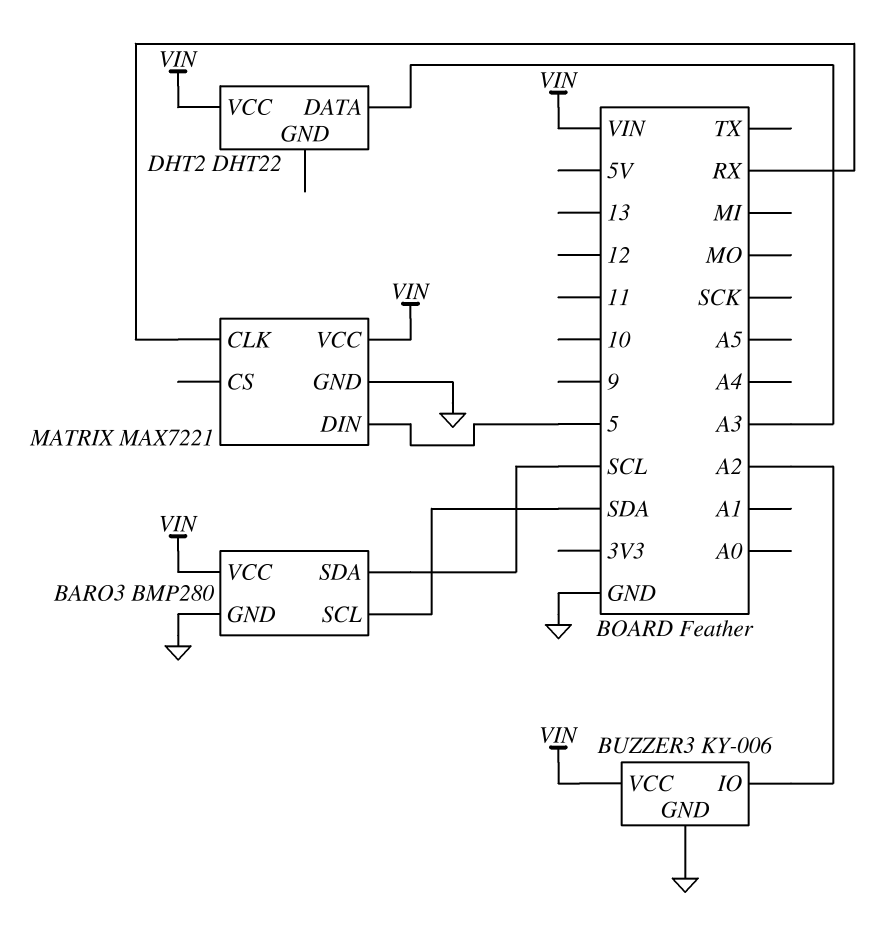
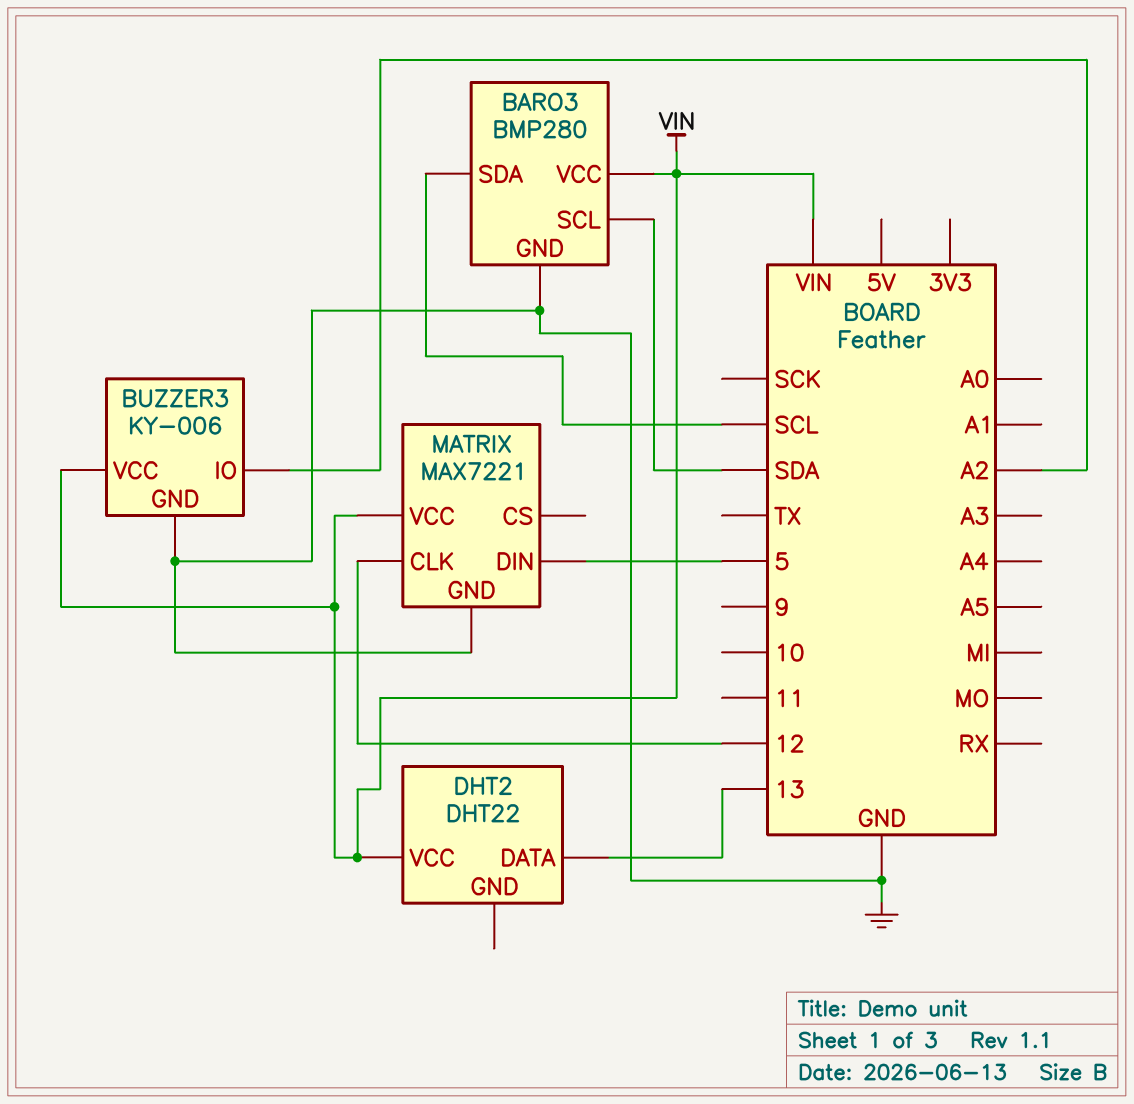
DHT2 pin DATA: A3 -> 13
MATRIX pin CLK: RX -> 12

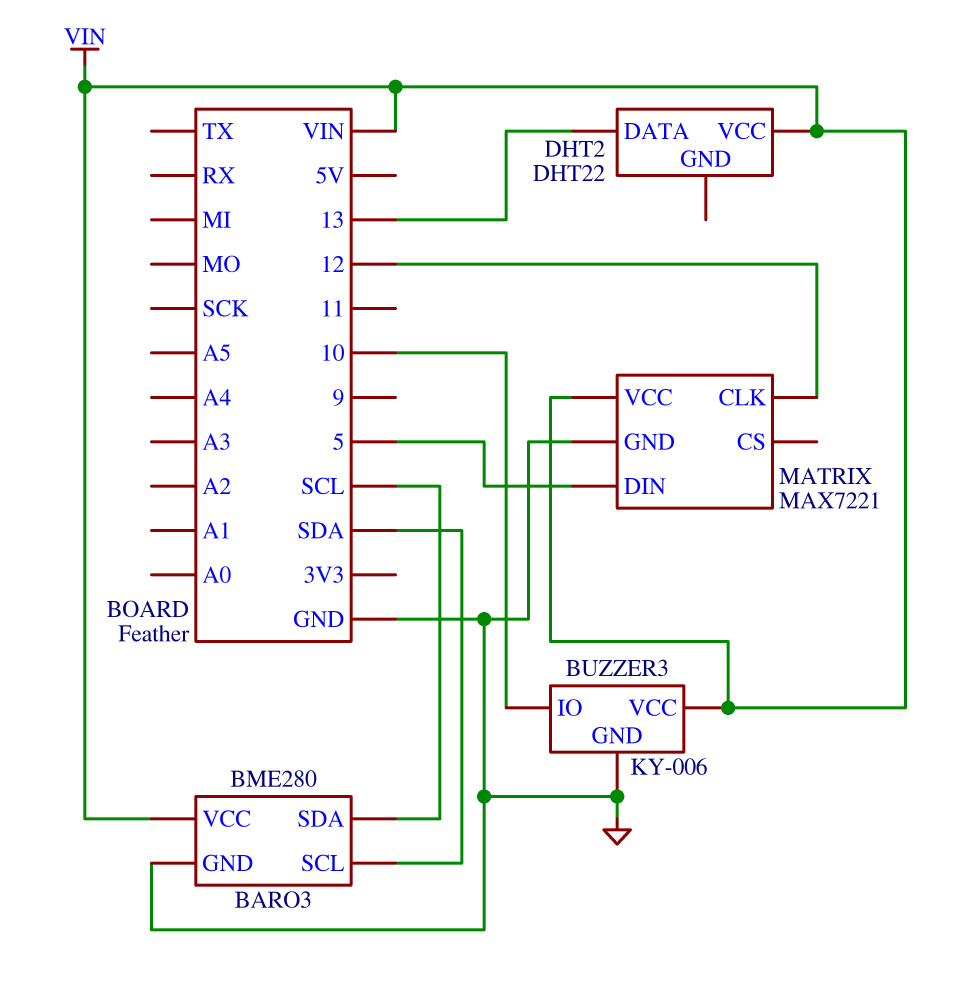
BARO3: BMP280 -> BME280
BUZZER3 pin IO: A2 -> 10

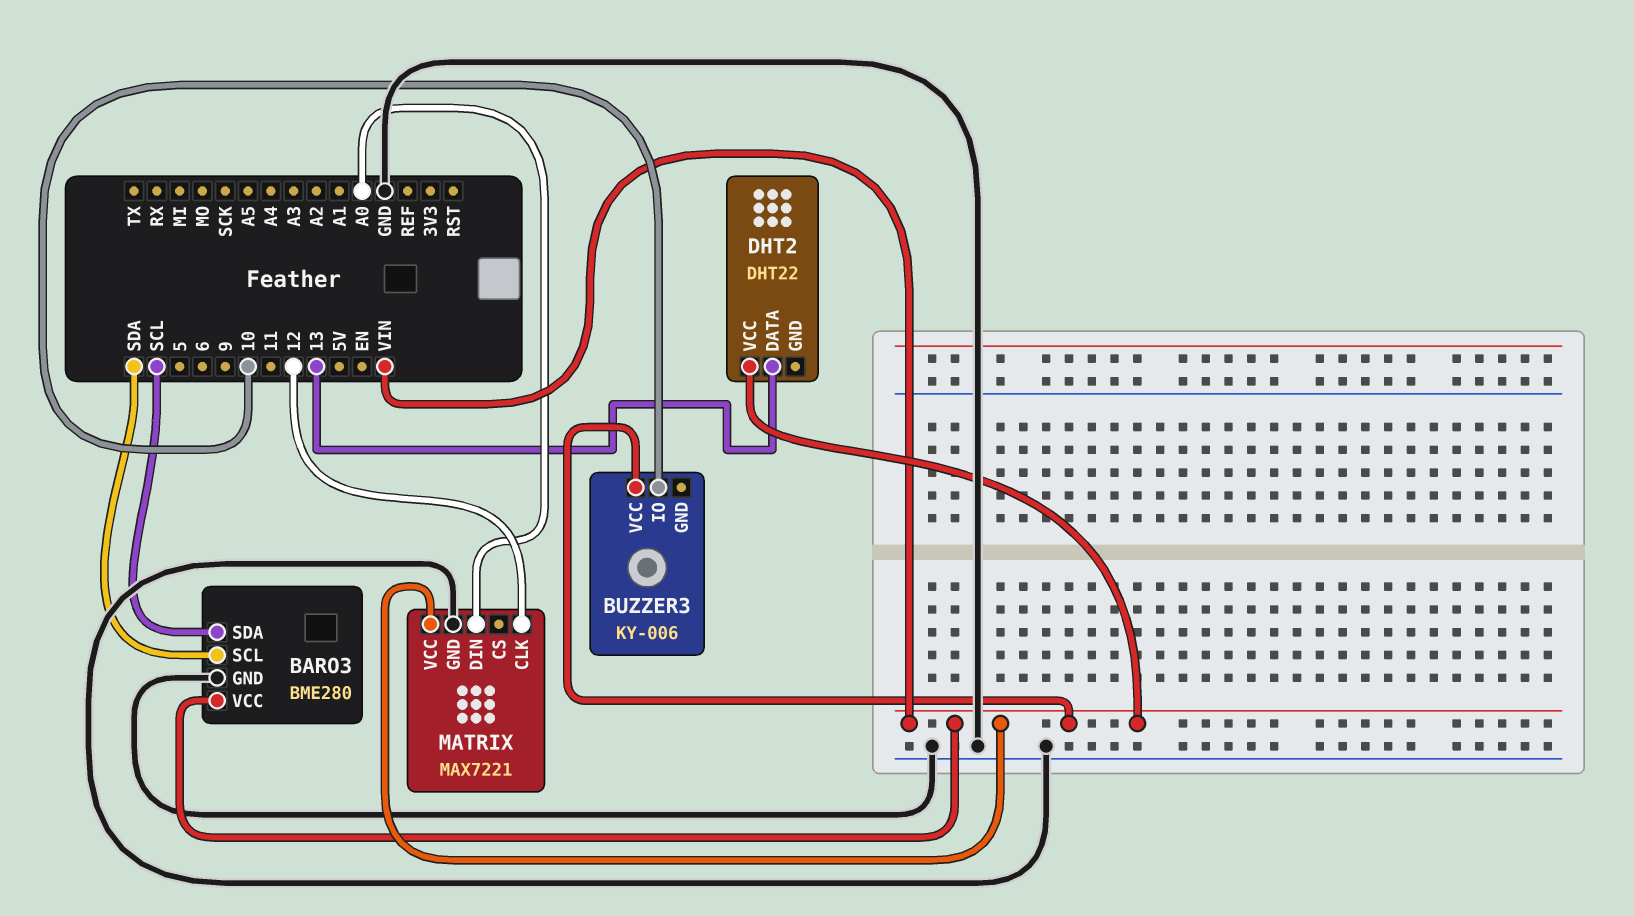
BUZZER3 pin GND: GND -> none
MATRIX pin DIN: 5 -> A0

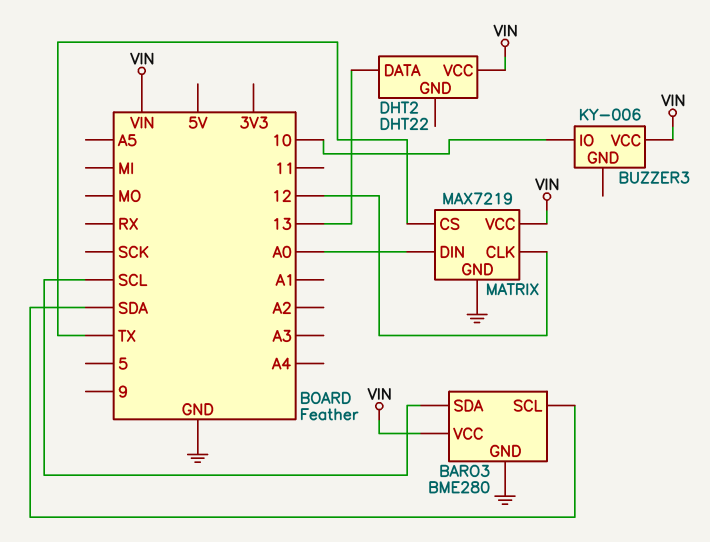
MATRIX: MAX7221 -> MAX7219
MATRIX pin CS: none -> TX

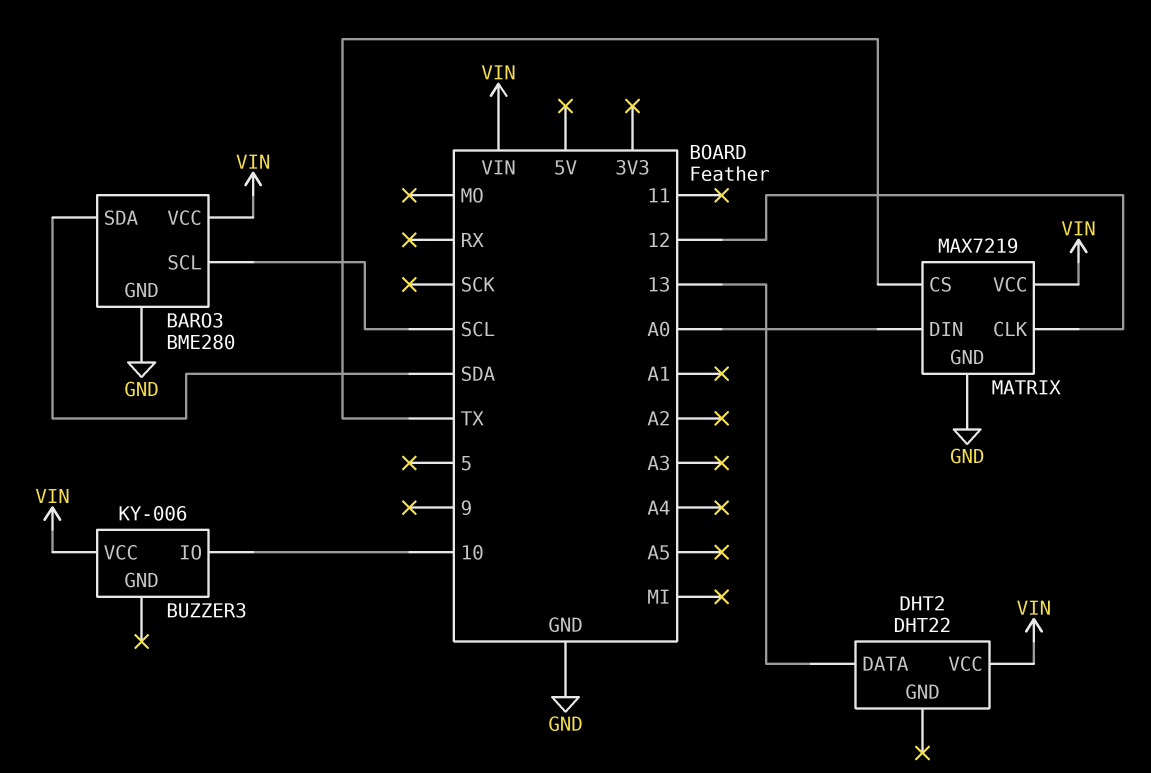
BARO3 pin SCL: SDA -> SCL
BARO3 pin SDA: SCL -> SDA

